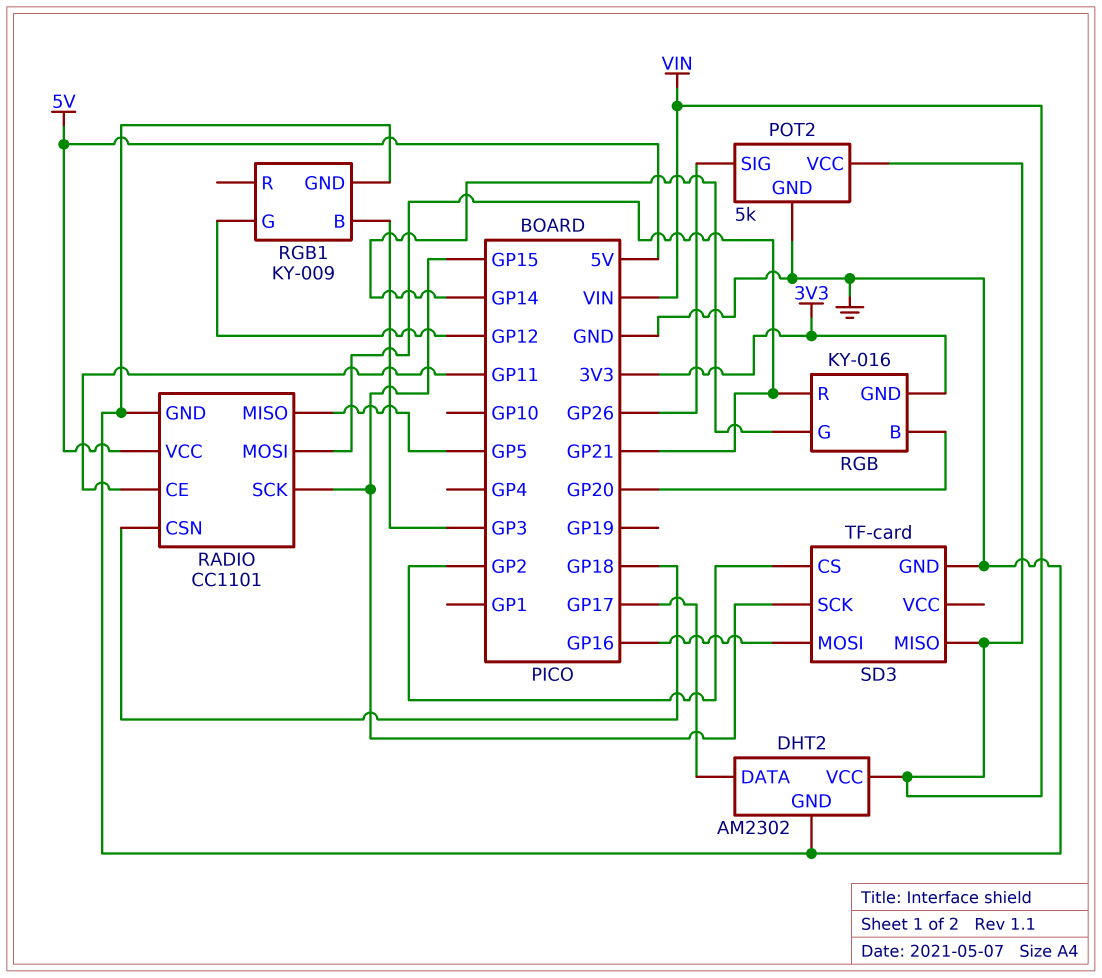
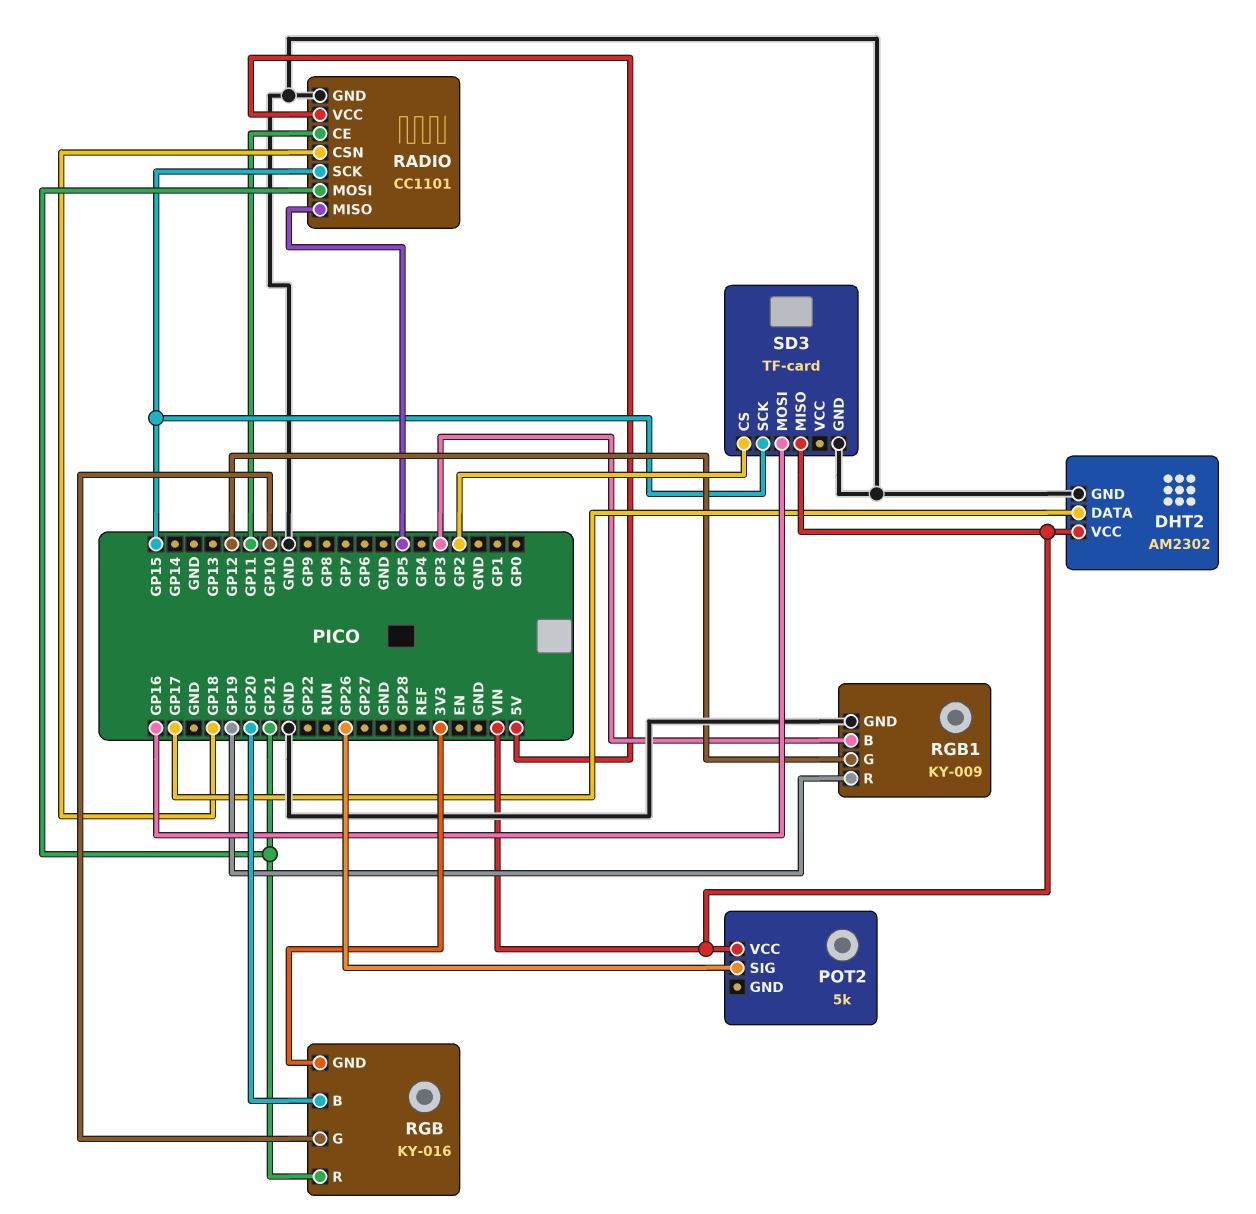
POT2 pin GND: GND -> none
RGB pin G: GP14 -> GP10
RGB1 pin R: none -> GP19

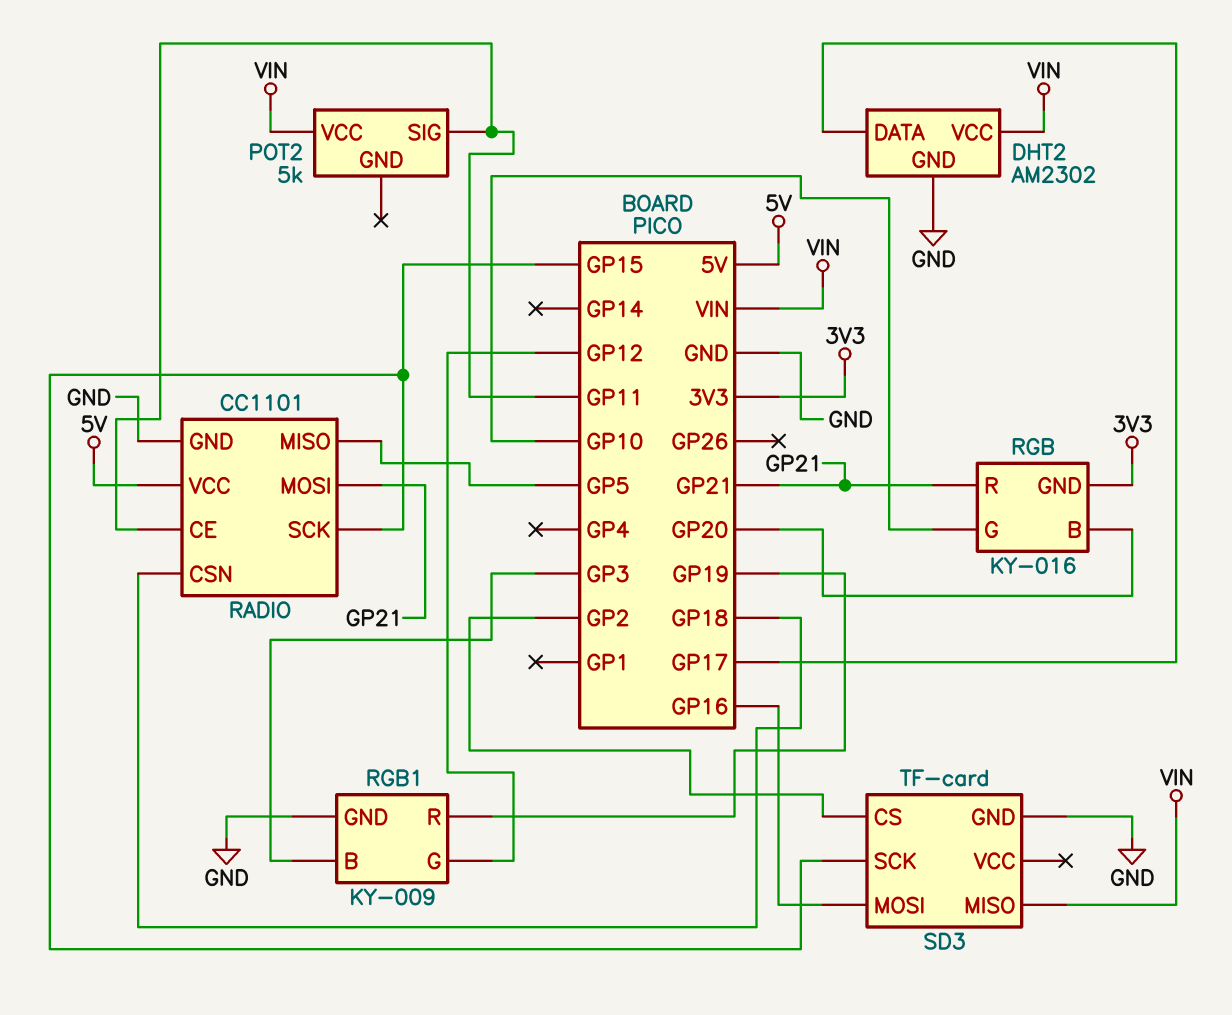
POT2 pin SIG: GP26 -> GP11

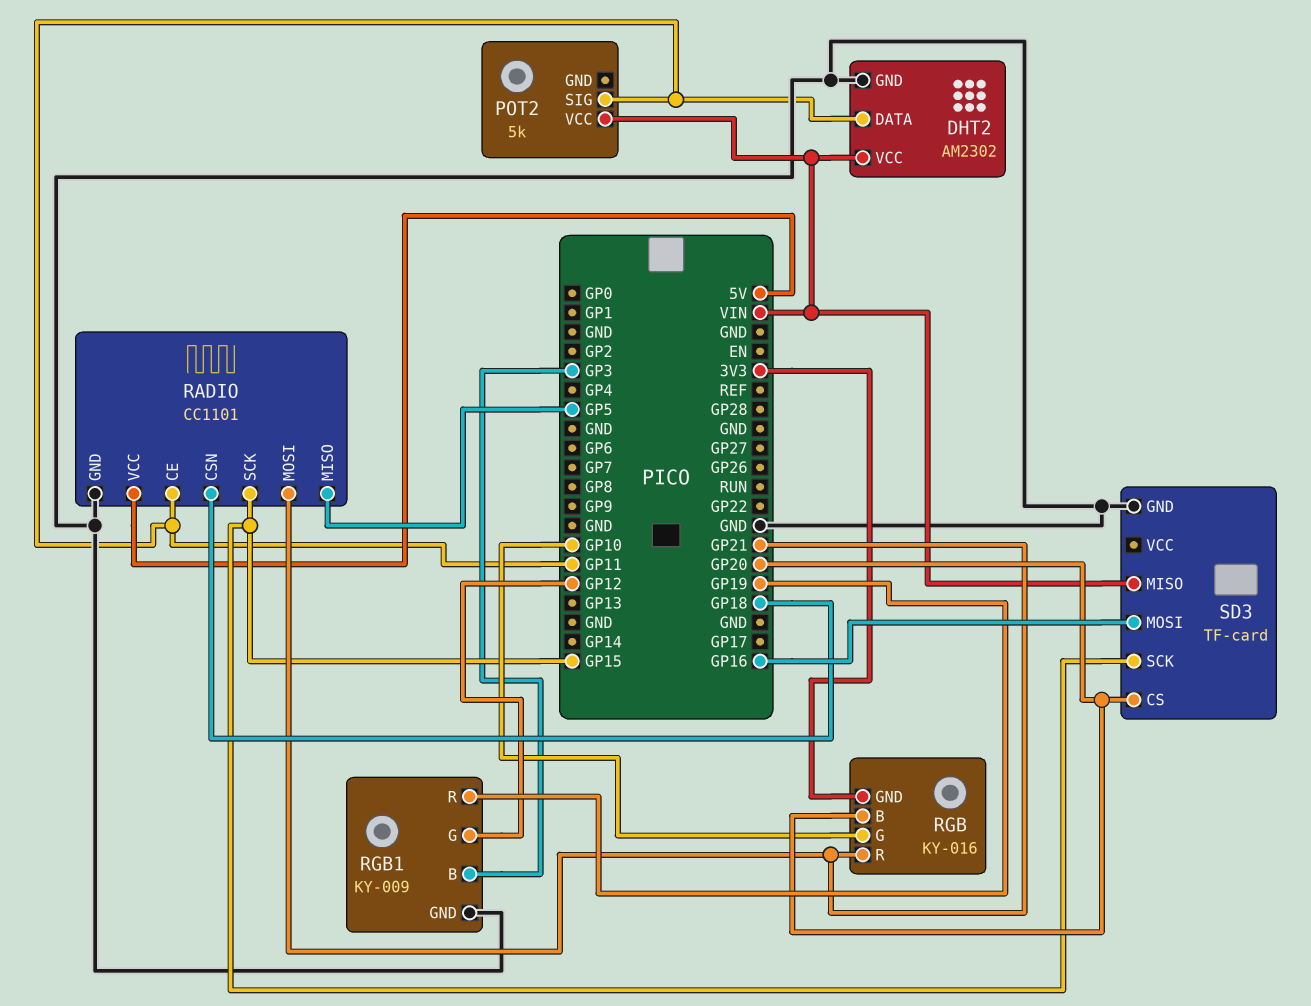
DHT2 pin DATA: GP17 -> GP11
SD3 pin CS: GP2 -> GP20

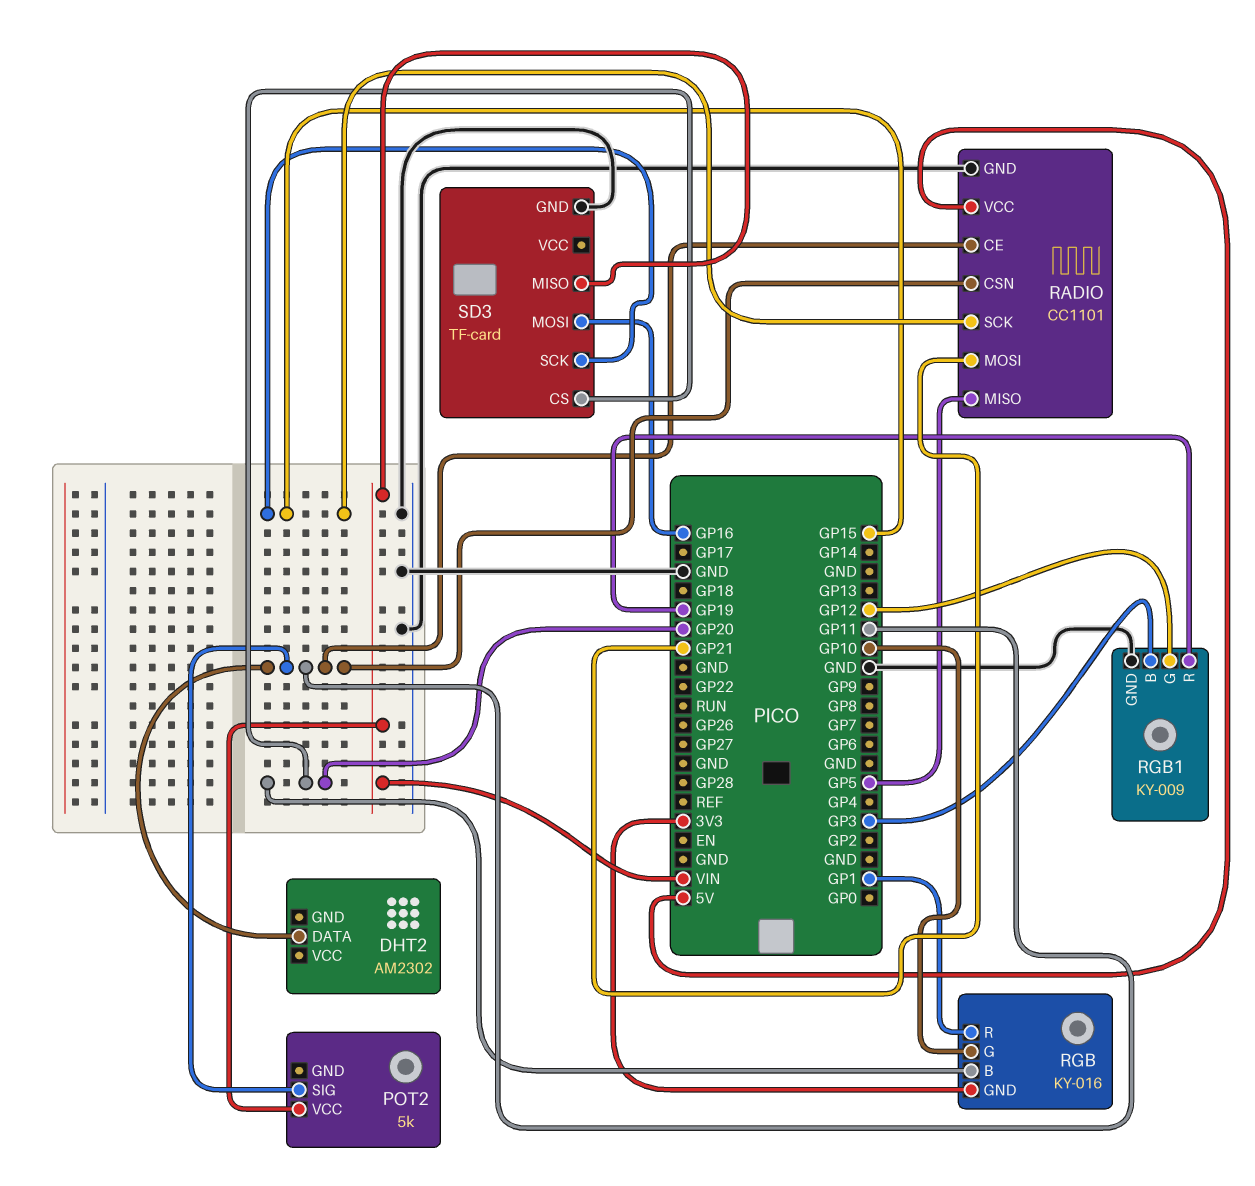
DHT2 pin GND: GND -> none
DHT2 pin VCC: VIN -> none
RADIO pin CSN: GP18 -> GP11
RGB pin R: GP21 -> GP1

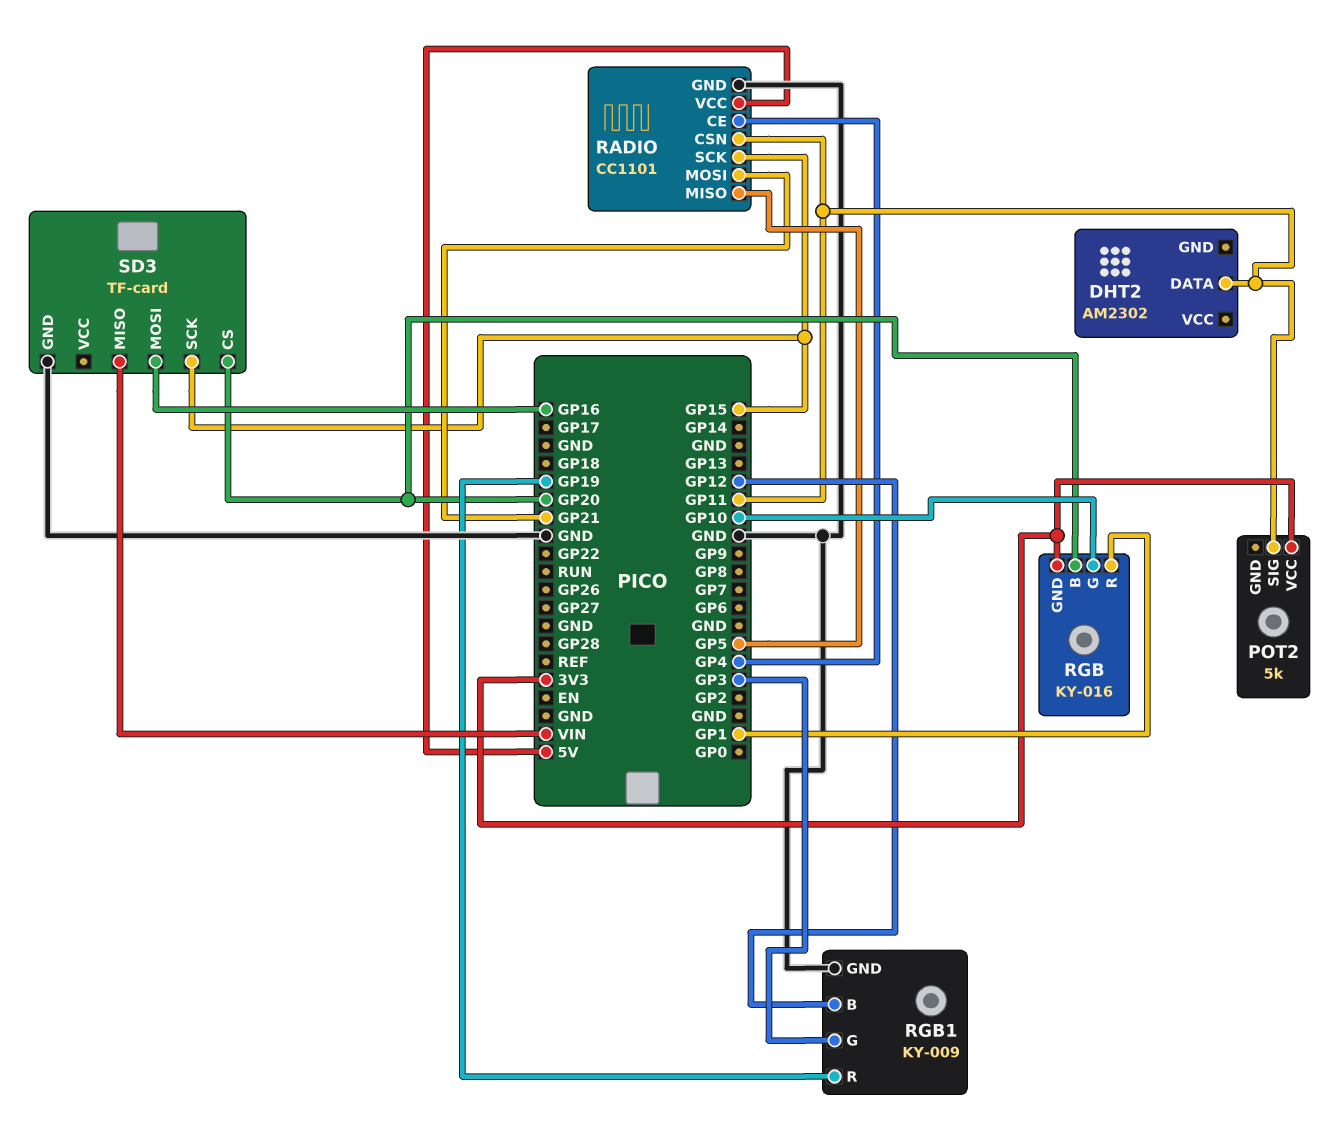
POT2 pin VCC: VIN -> 3V3
RADIO pin CE: GP11 -> GP4
RGB1 pin B: GP3 -> GP12
RGB1 pin G: GP12 -> GP3

